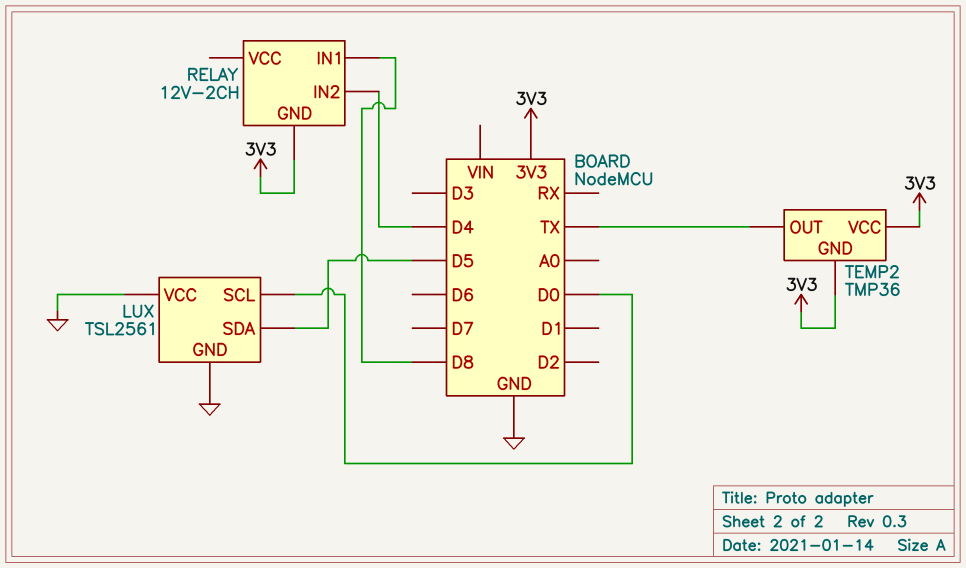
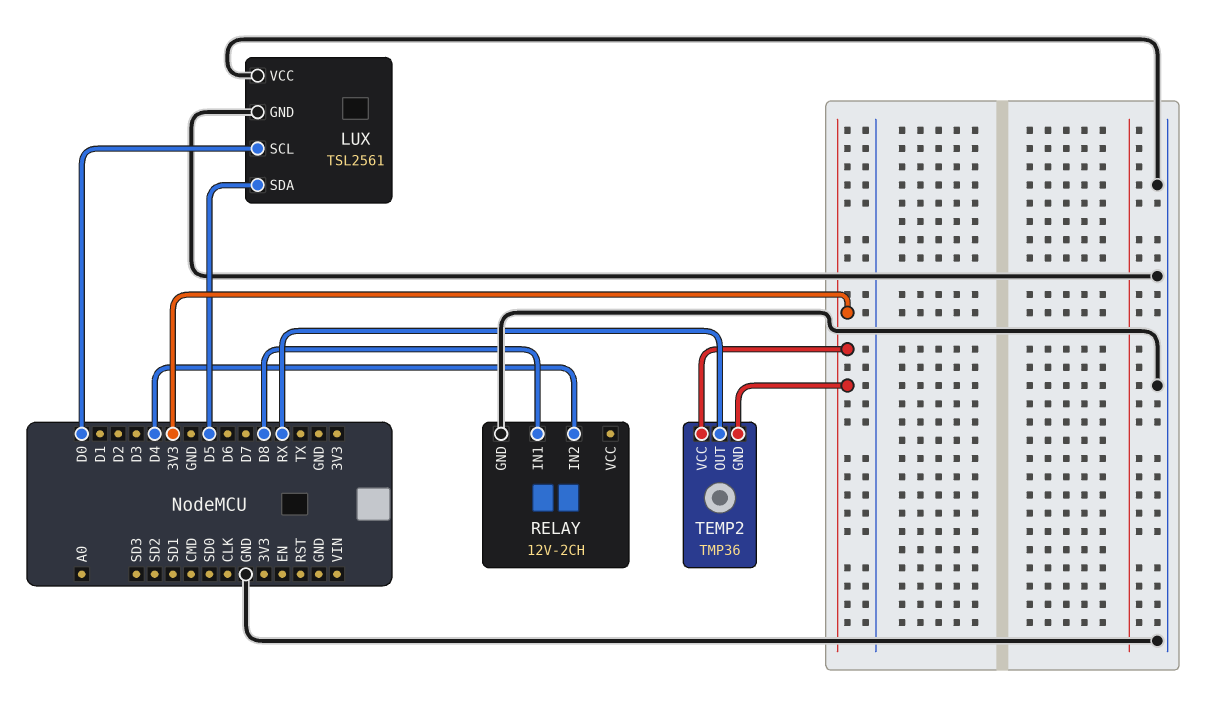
RELAY pin GND: 3V3 -> GND
TEMP2 pin OUT: TX -> RX

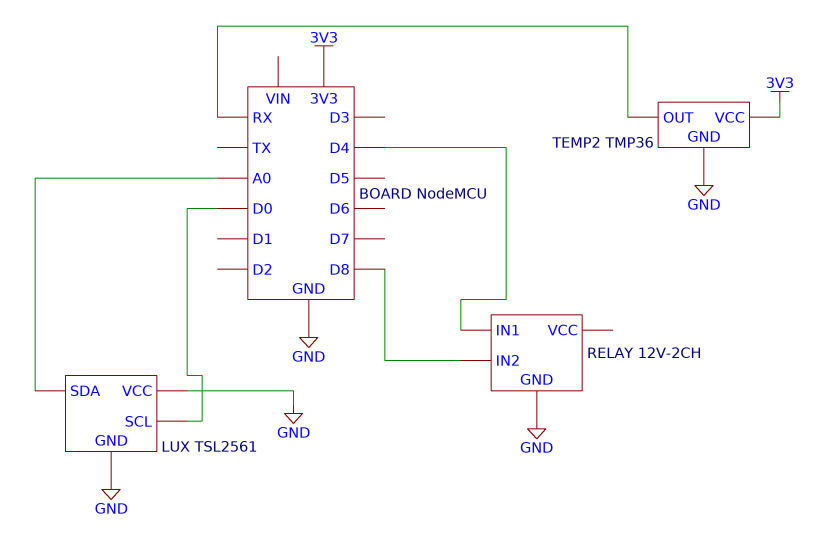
LUX pin SDA: D5 -> A0
RELAY pin IN1: D8 -> D4
RELAY pin IN2: D4 -> D8
TEMP2 pin GND: 3V3 -> GND

